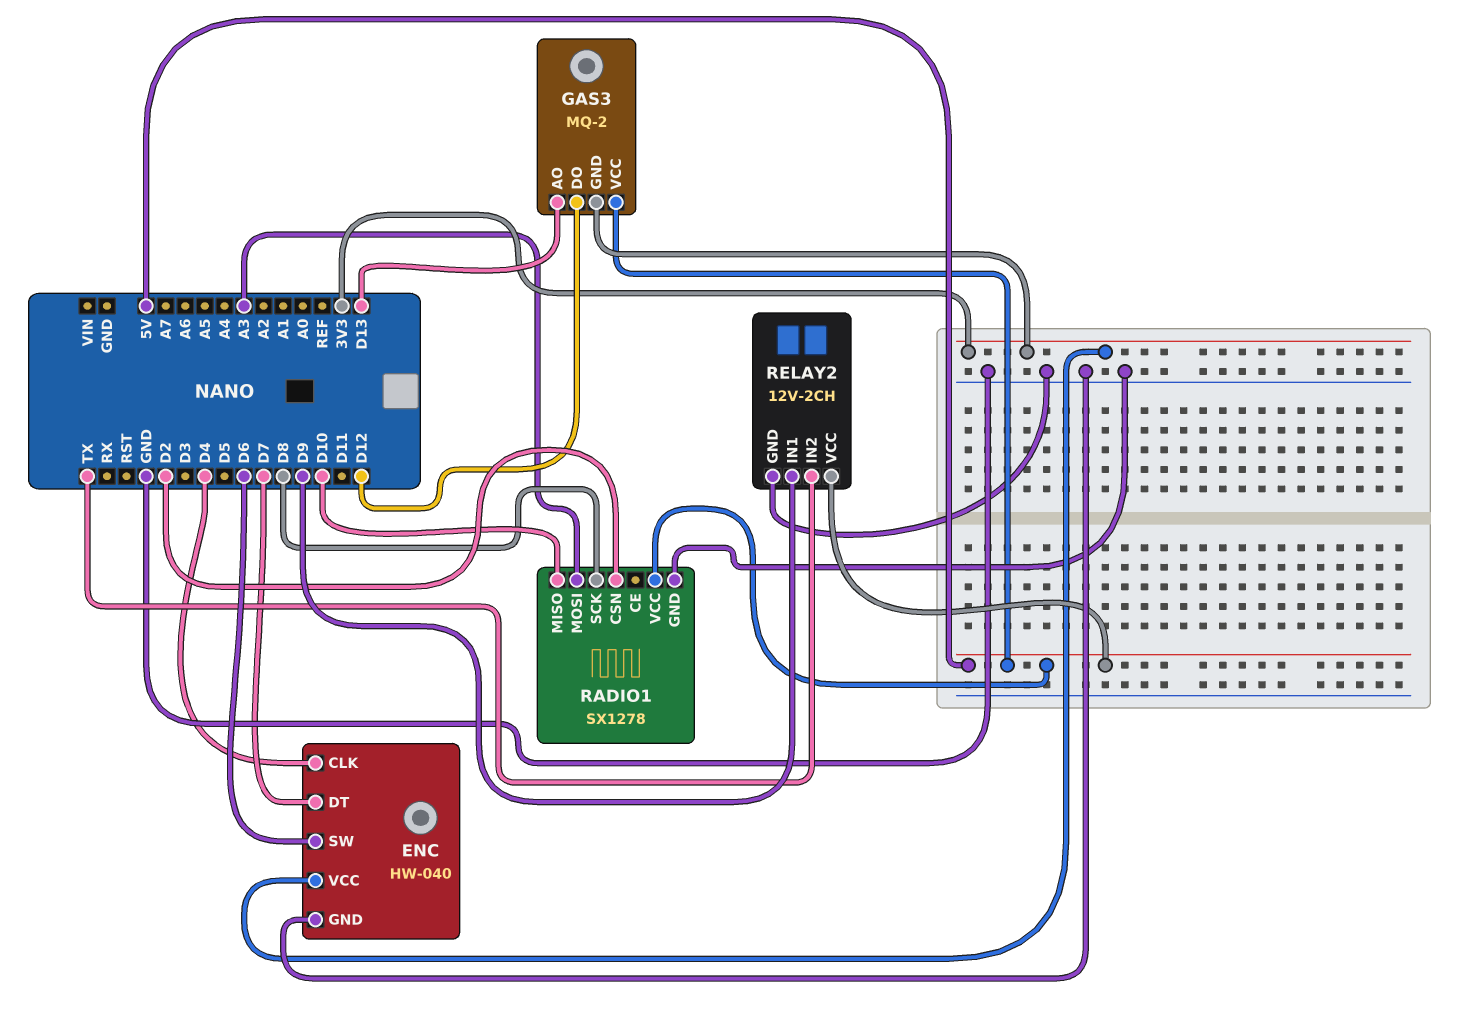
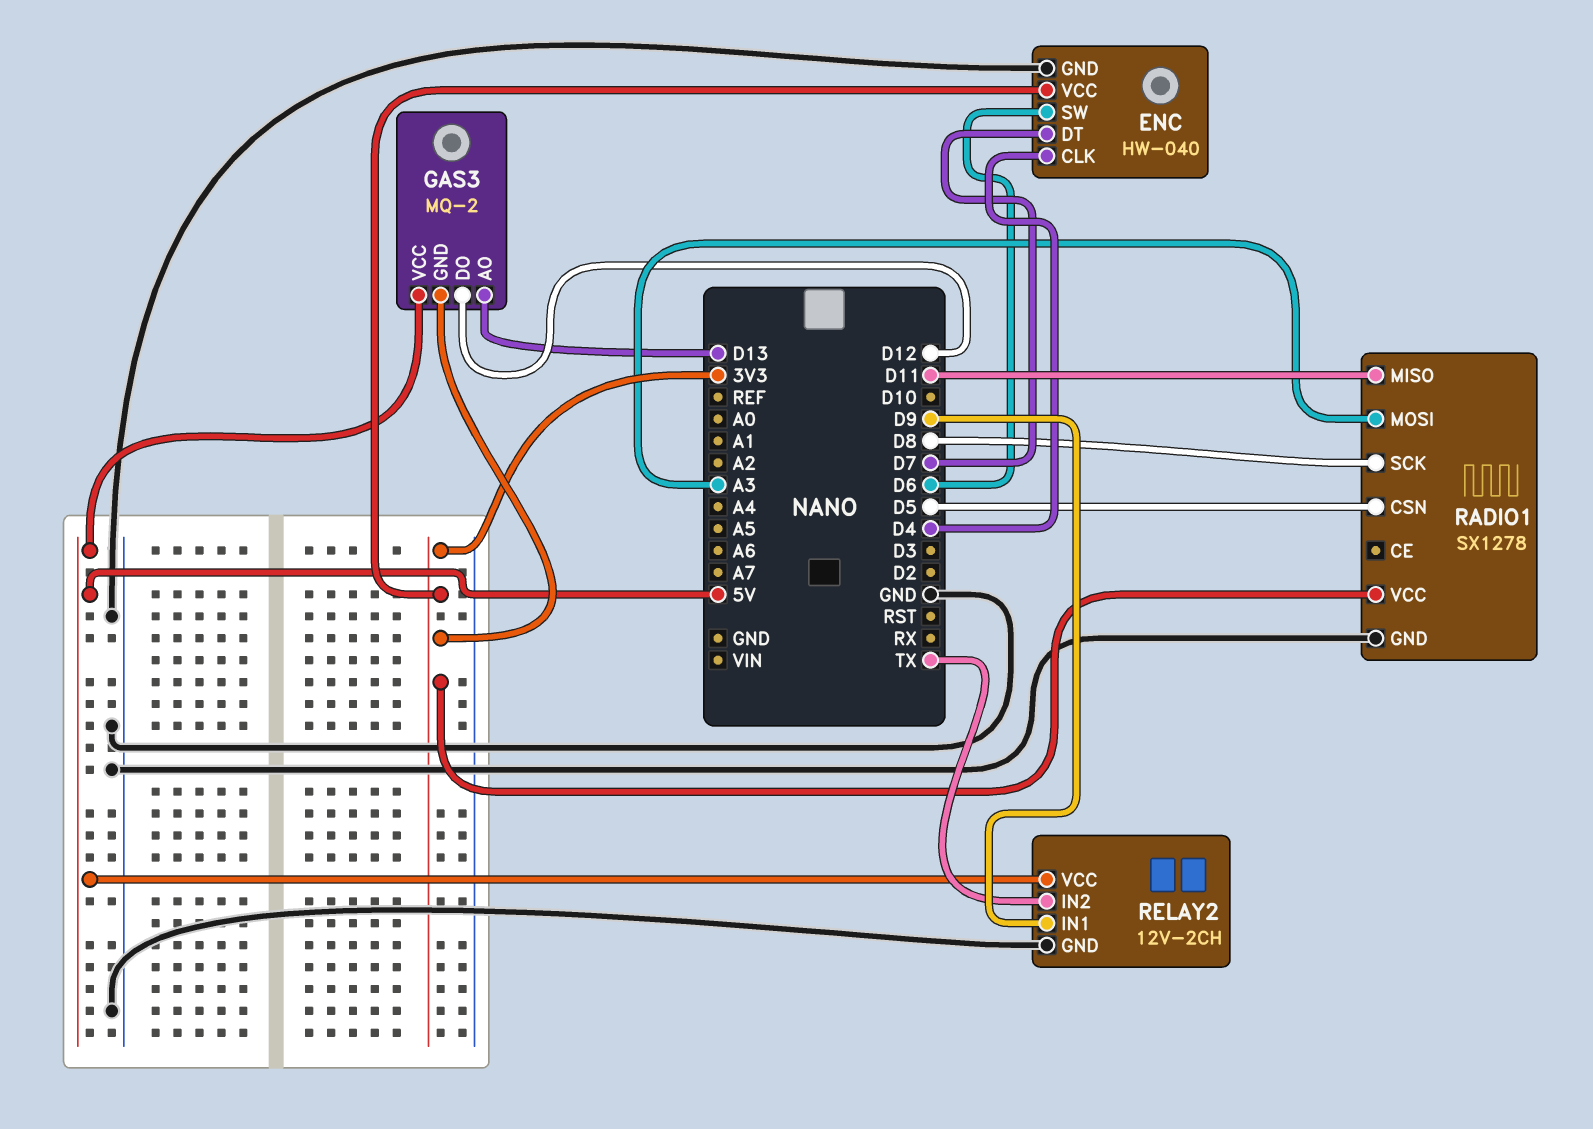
RADIO1 pin CSN: D2 -> D5
RADIO1 pin MISO: D10 -> D11
RADIO1 pin VCC: 5V -> 3V3

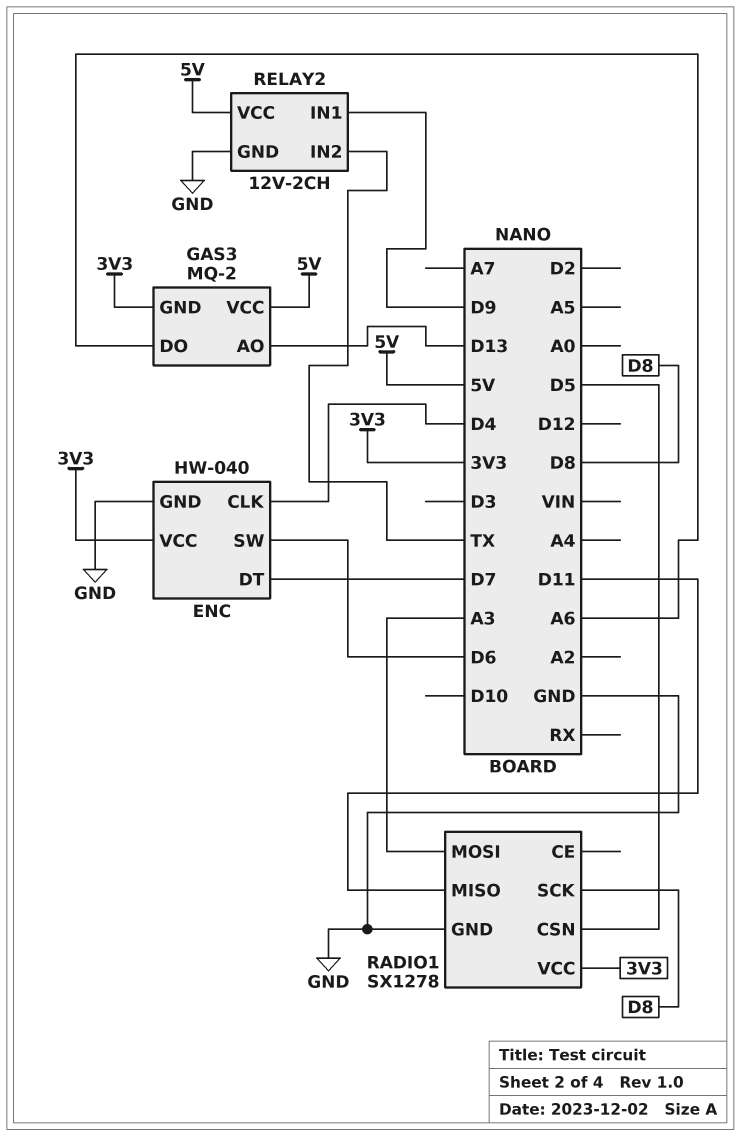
GAS3 pin DO: D12 -> A6

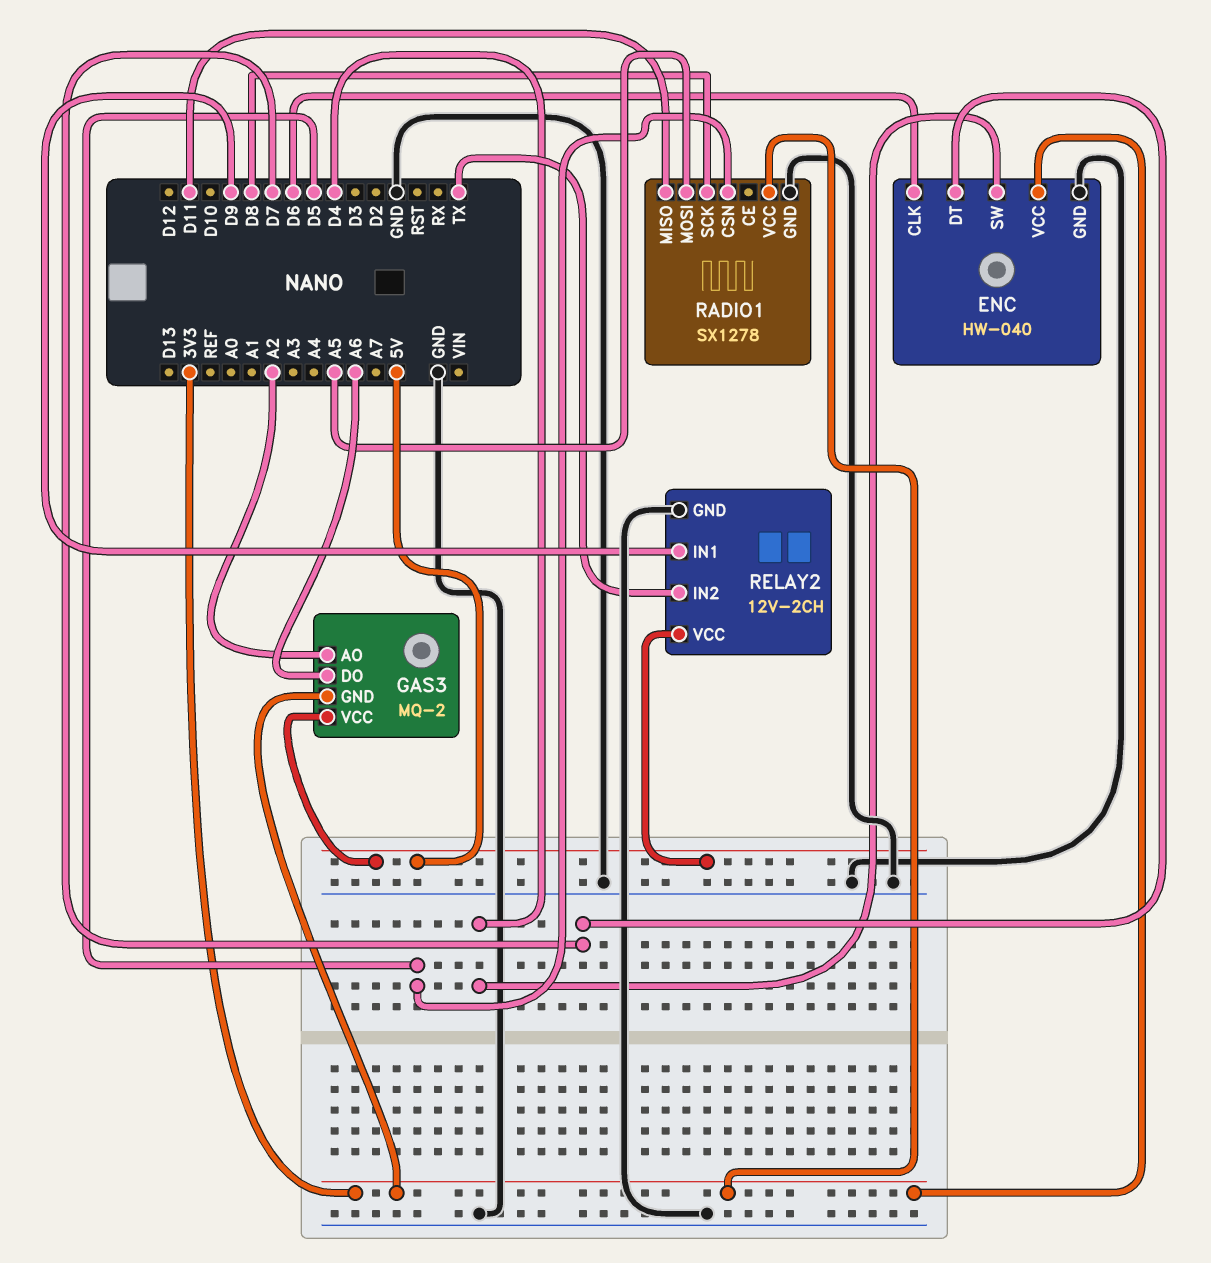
ENC pin CLK: D4 -> D6
ENC pin SW: D6 -> D4
GAS3 pin AO: D13 -> A2
RADIO1 pin MOSI: A3 -> A5

